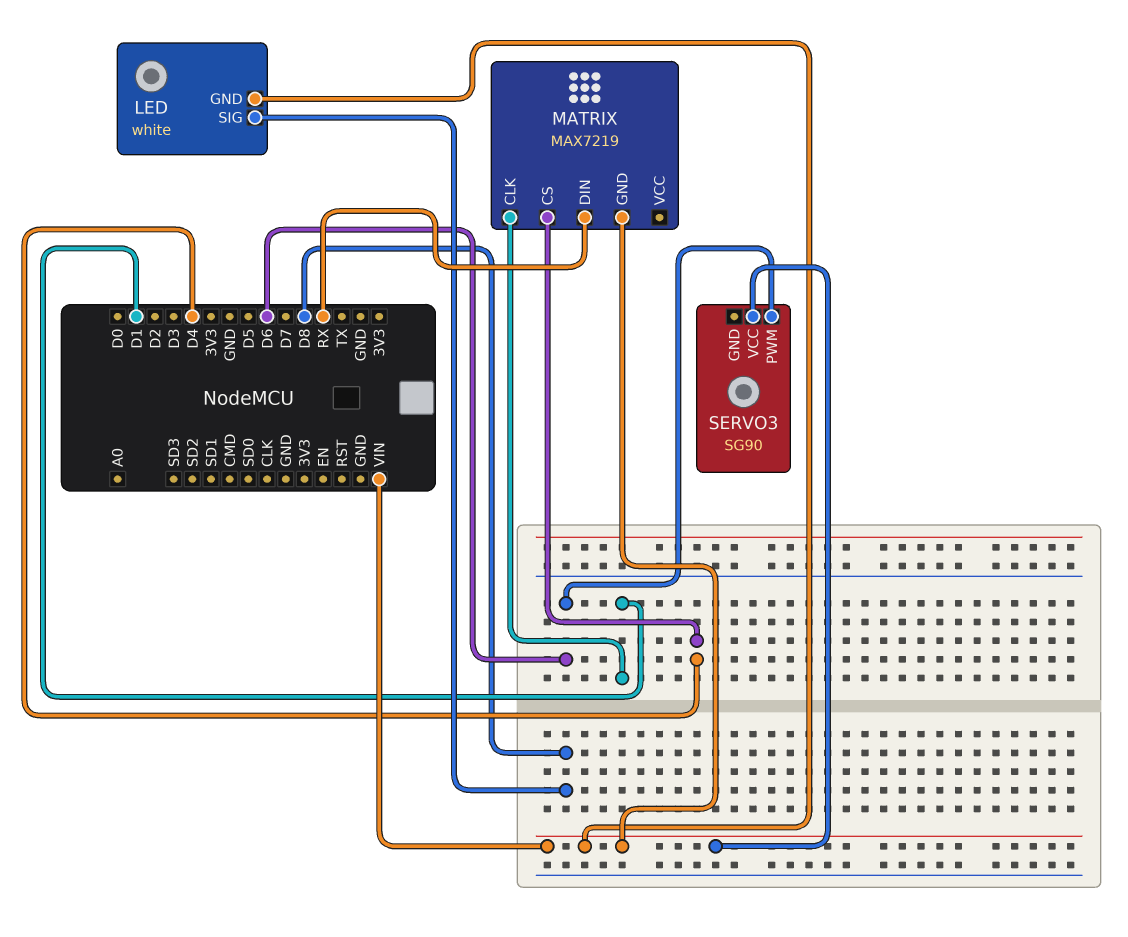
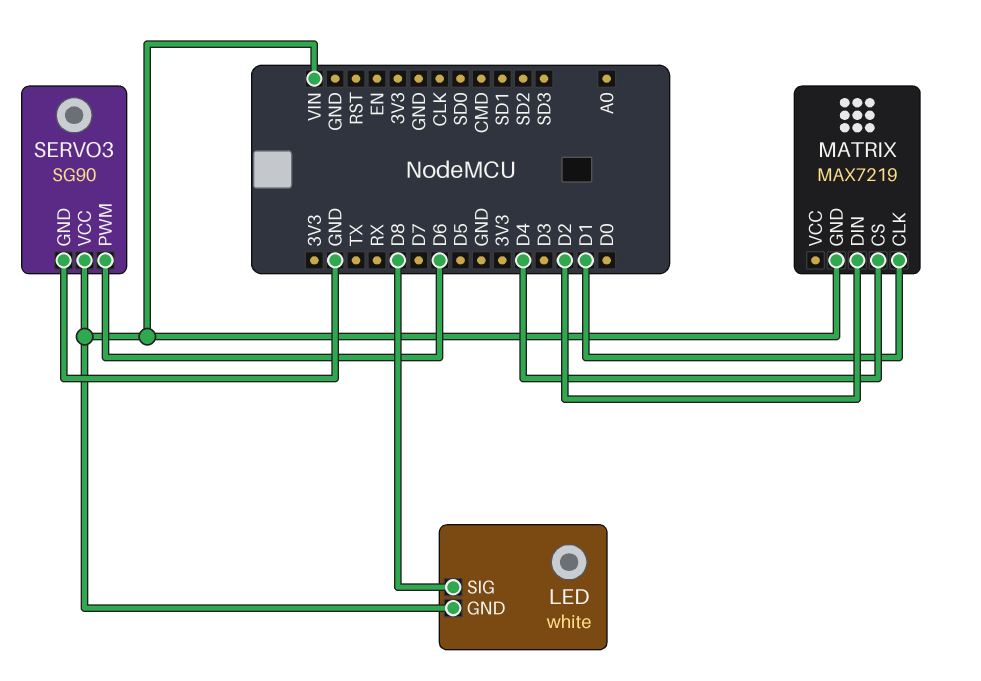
MATRIX pin DIN: RX -> D2
SERVO3 pin GND: none -> GND

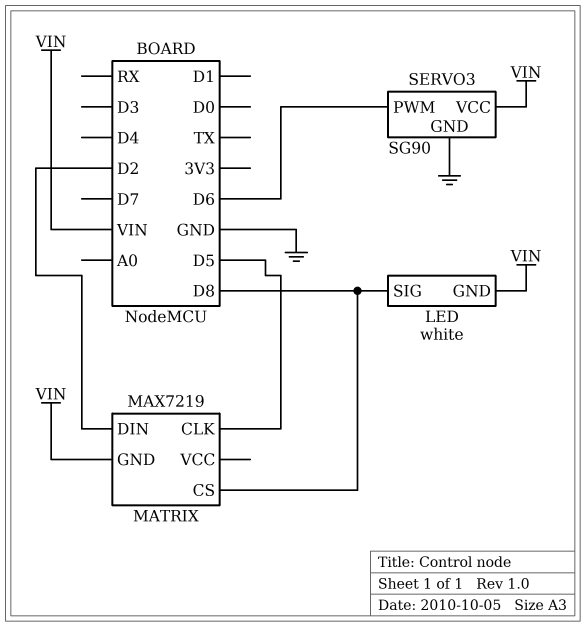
MATRIX pin CLK: D1 -> D5
MATRIX pin CS: D4 -> D8

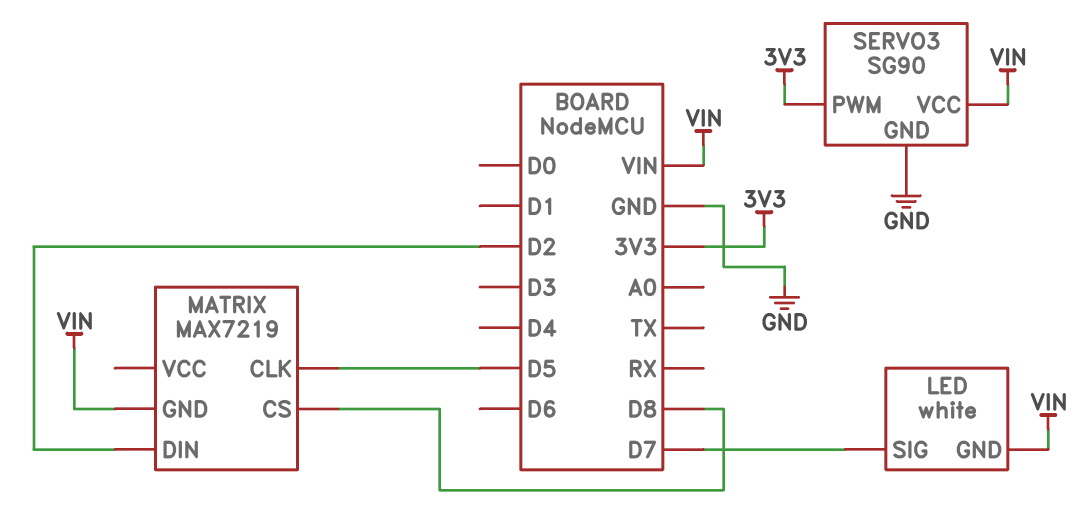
LED pin SIG: D8 -> D7
SERVO3 pin PWM: D6 -> 3V3

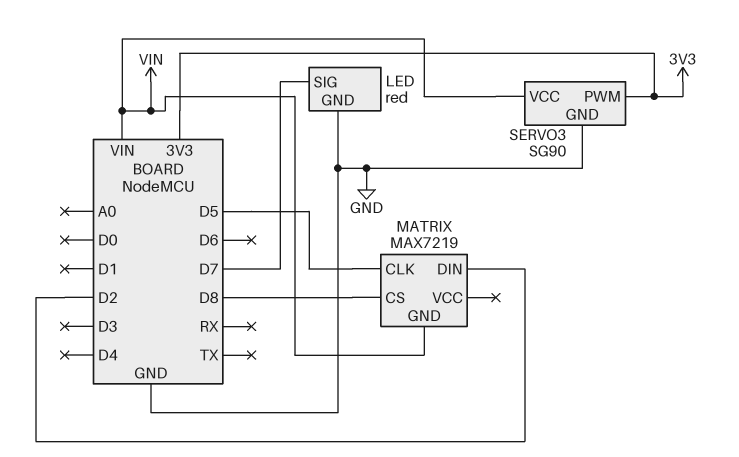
LED: white -> red
LED pin GND: VIN -> GND

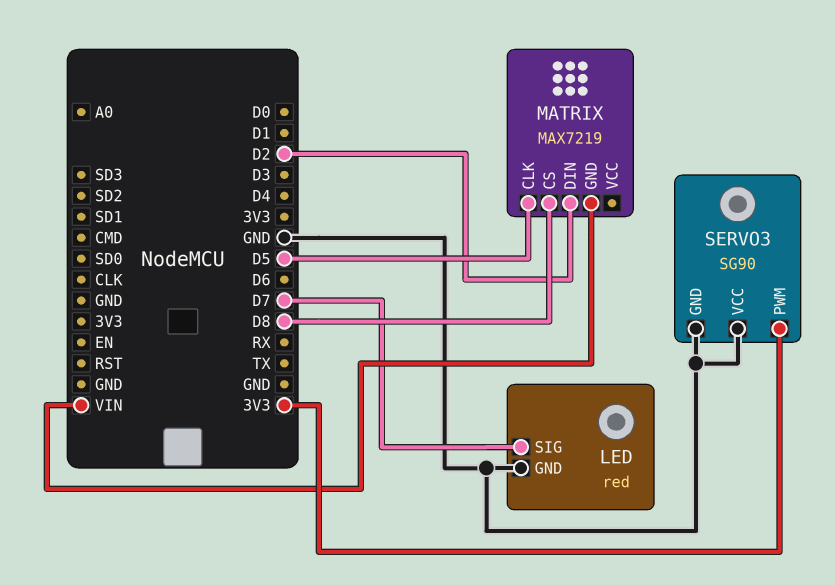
SERVO3 pin VCC: VIN -> GND

